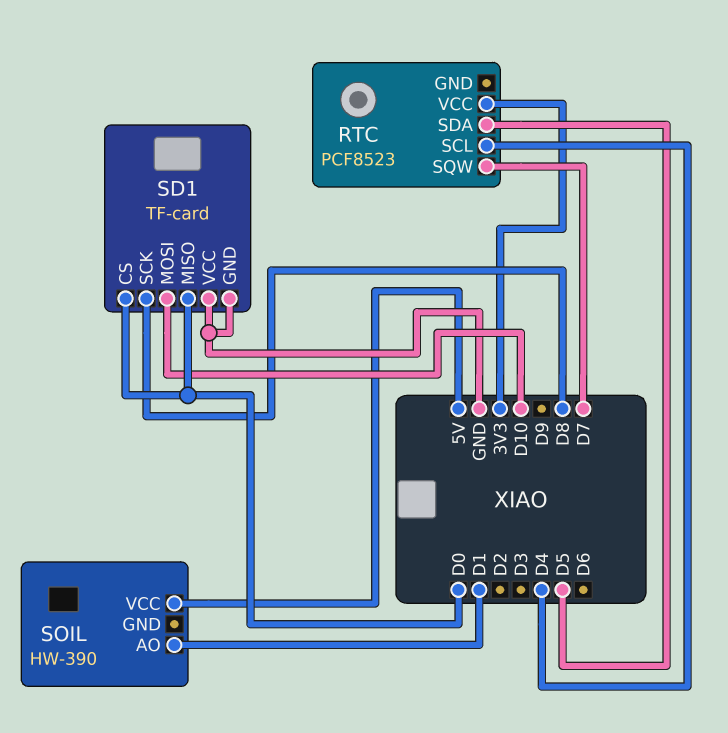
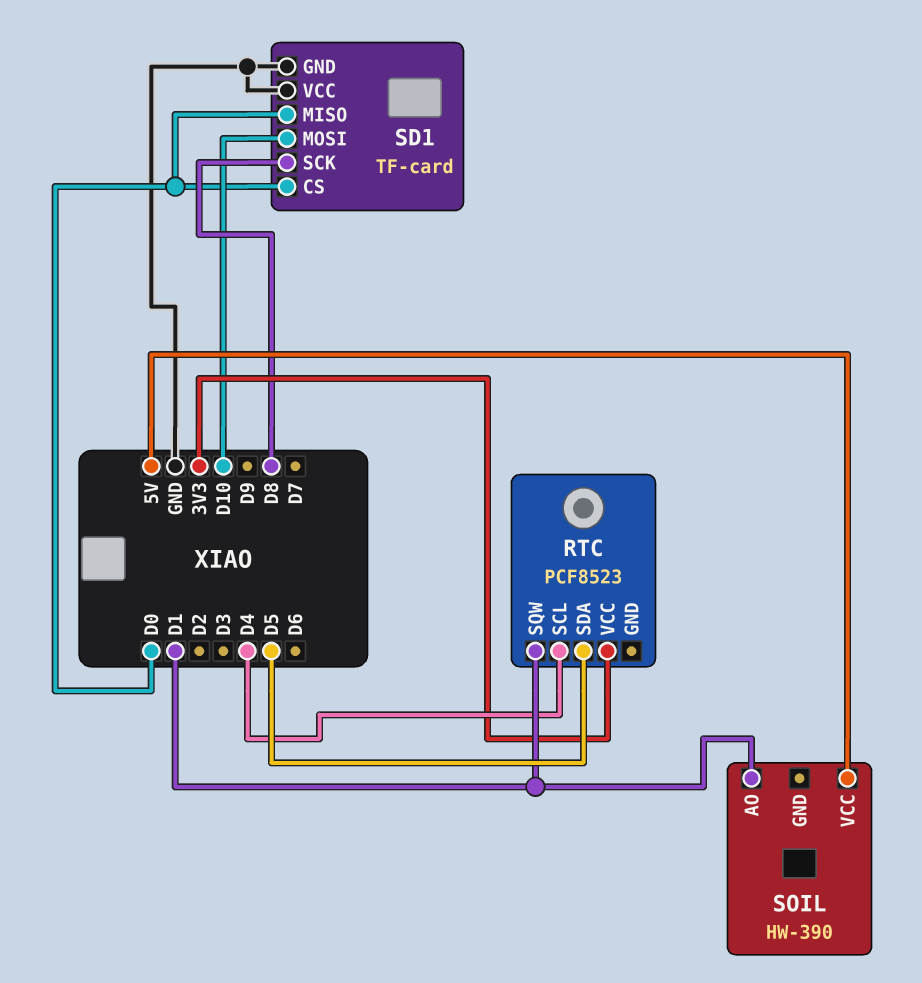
RTC pin SQW: D7 -> D1

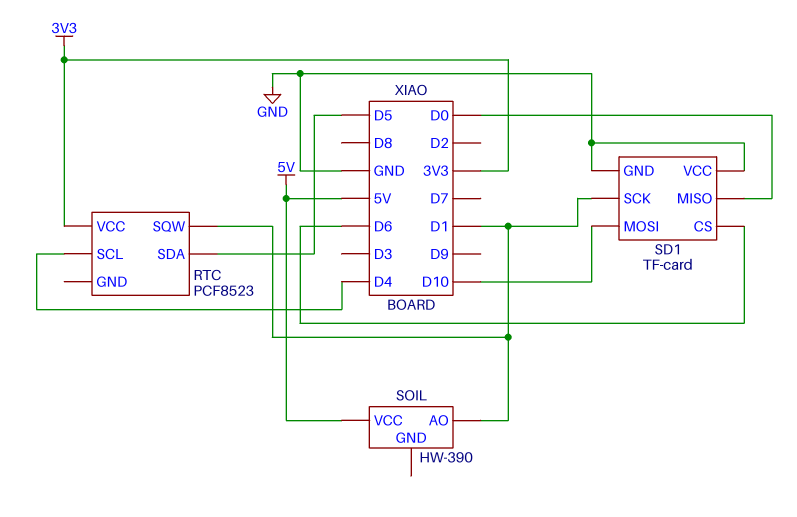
SD1 pin CS: D0 -> D6
SD1 pin SCK: D8 -> D1

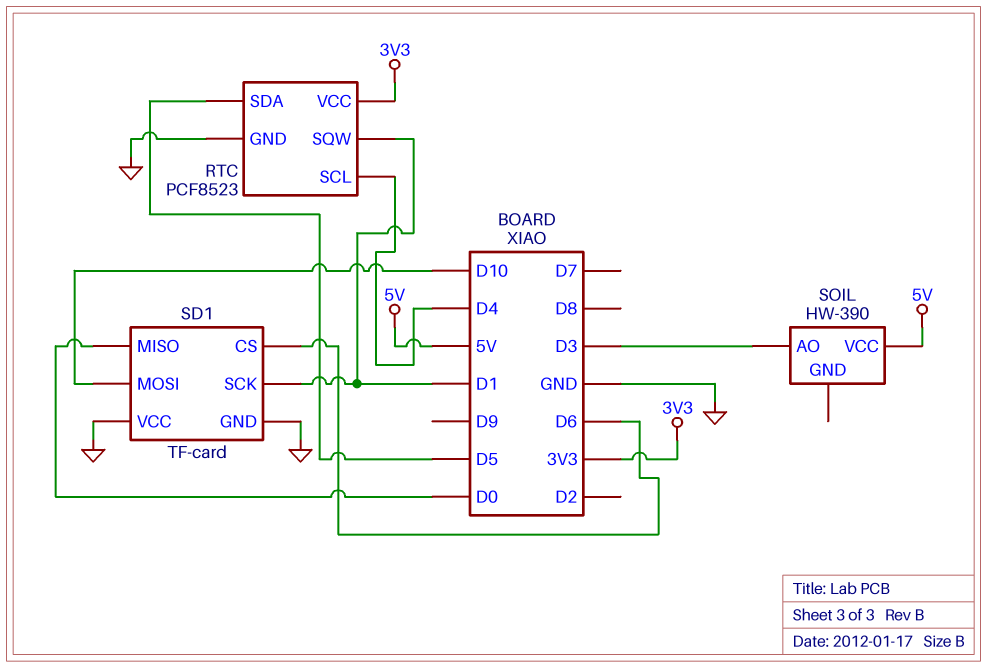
RTC pin GND: none -> GND
SOIL pin AO: D1 -> D3

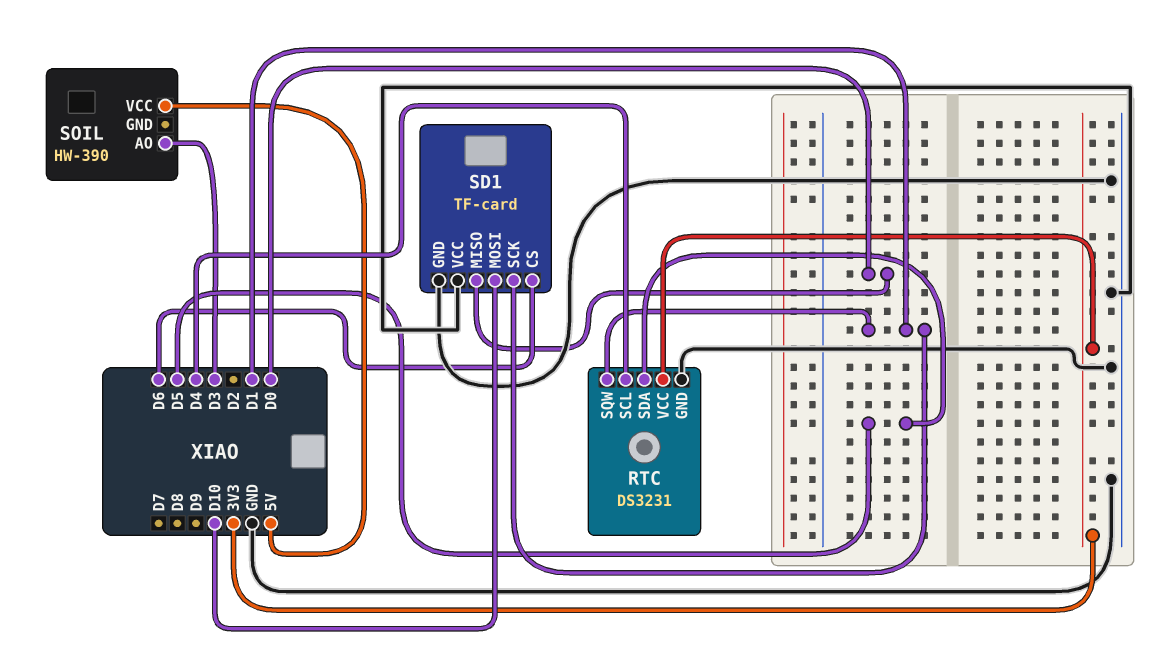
RTC: PCF8523 -> DS3231

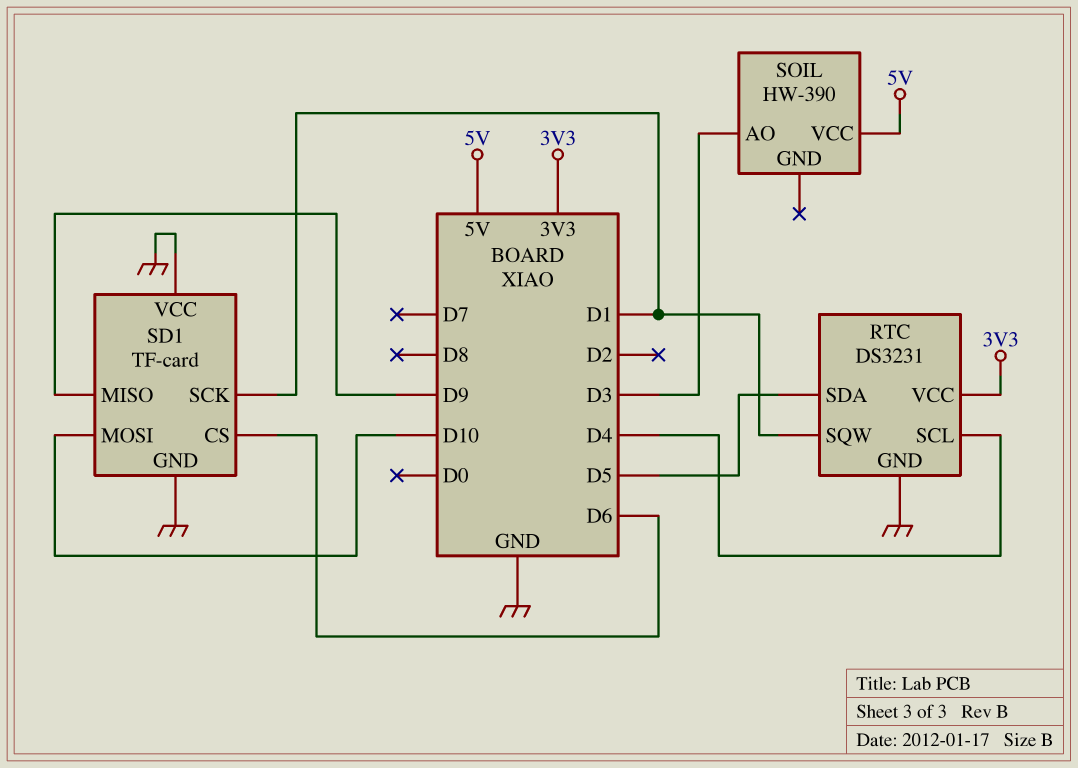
SD1 pin MISO: D0 -> D9

